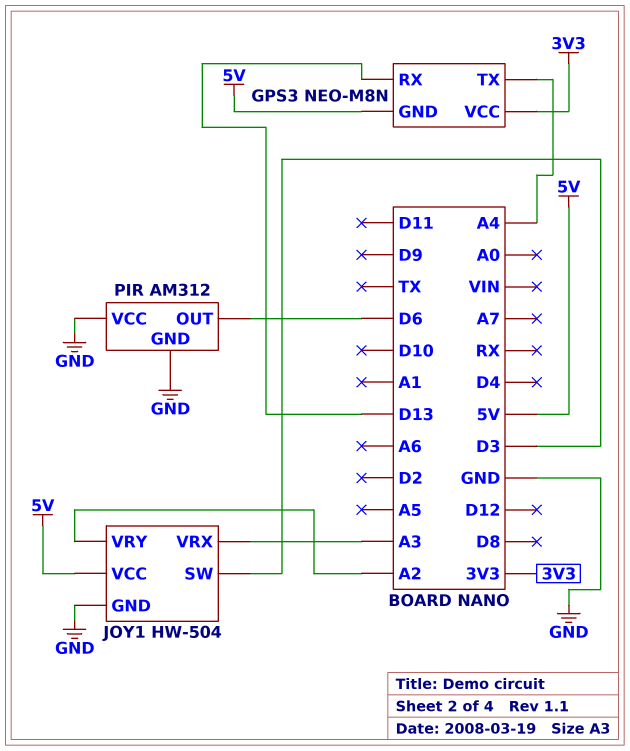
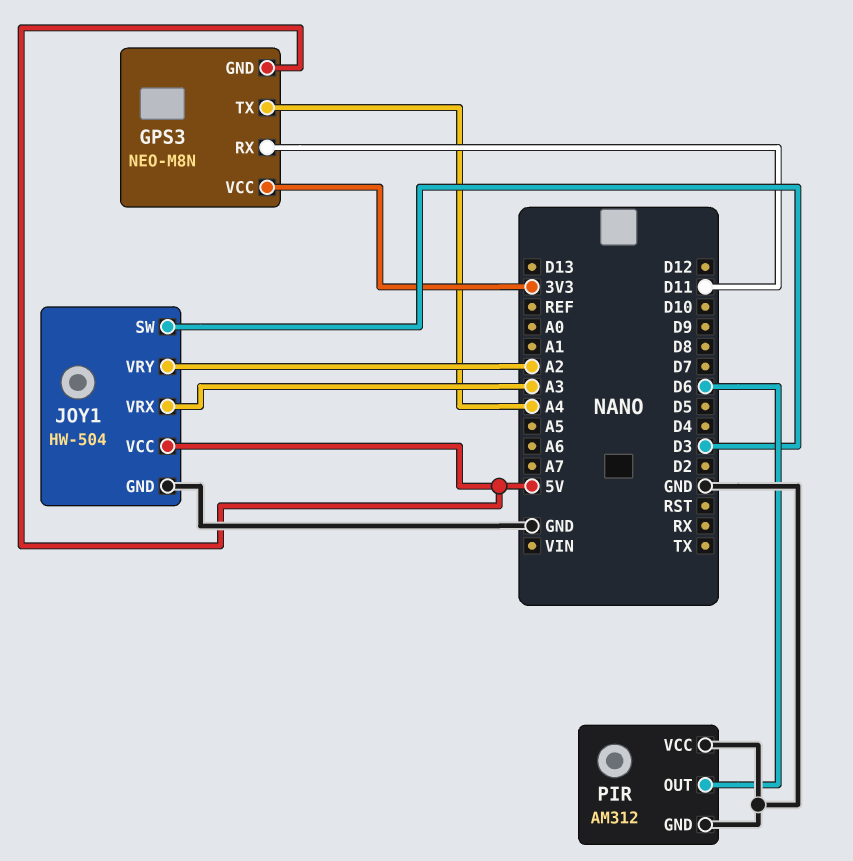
GPS3 pin RX: D13 -> D11

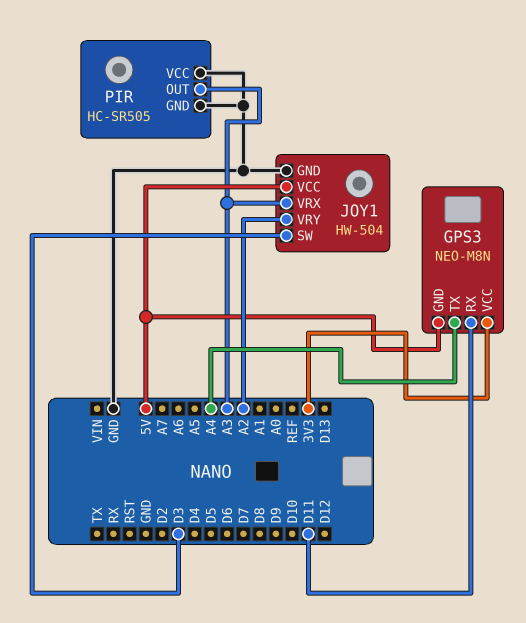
PIR: AM312 -> HC-SR505
PIR pin OUT: D6 -> A3

